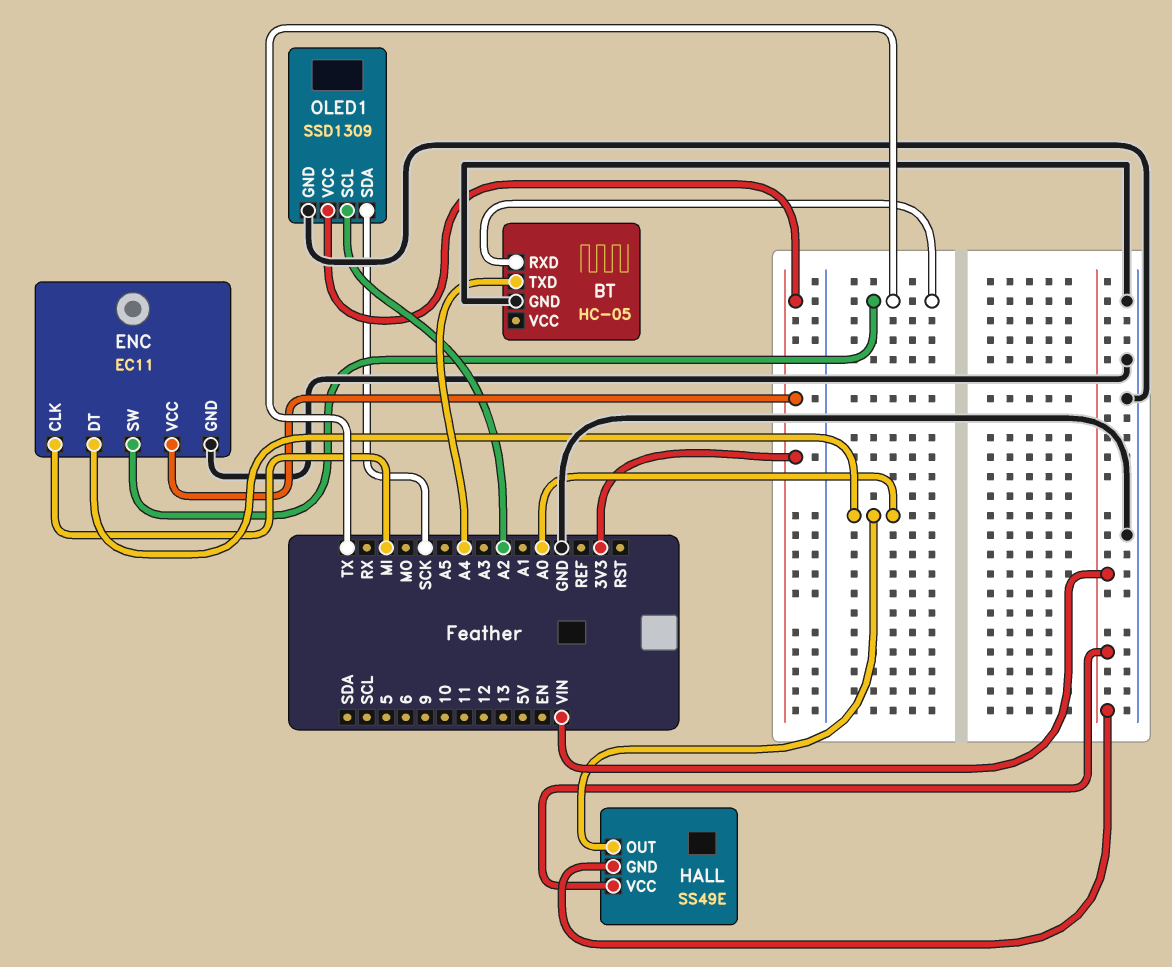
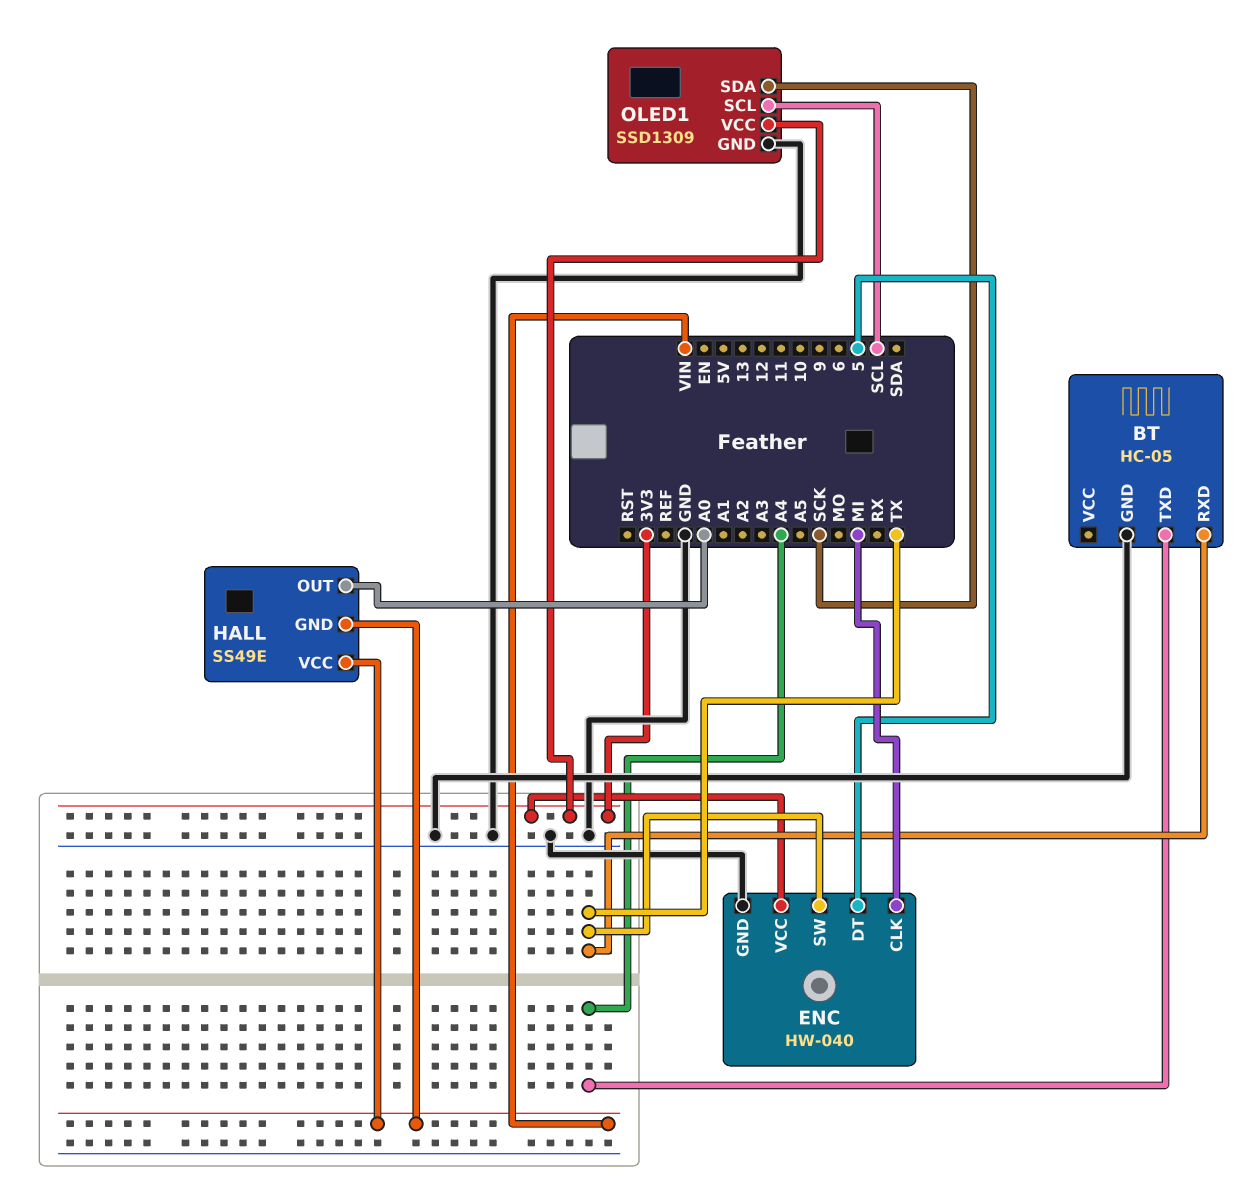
ENC: EC11 -> HW-040
ENC pin DT: A0 -> 5
OLED1 pin SCL: A2 -> SCL

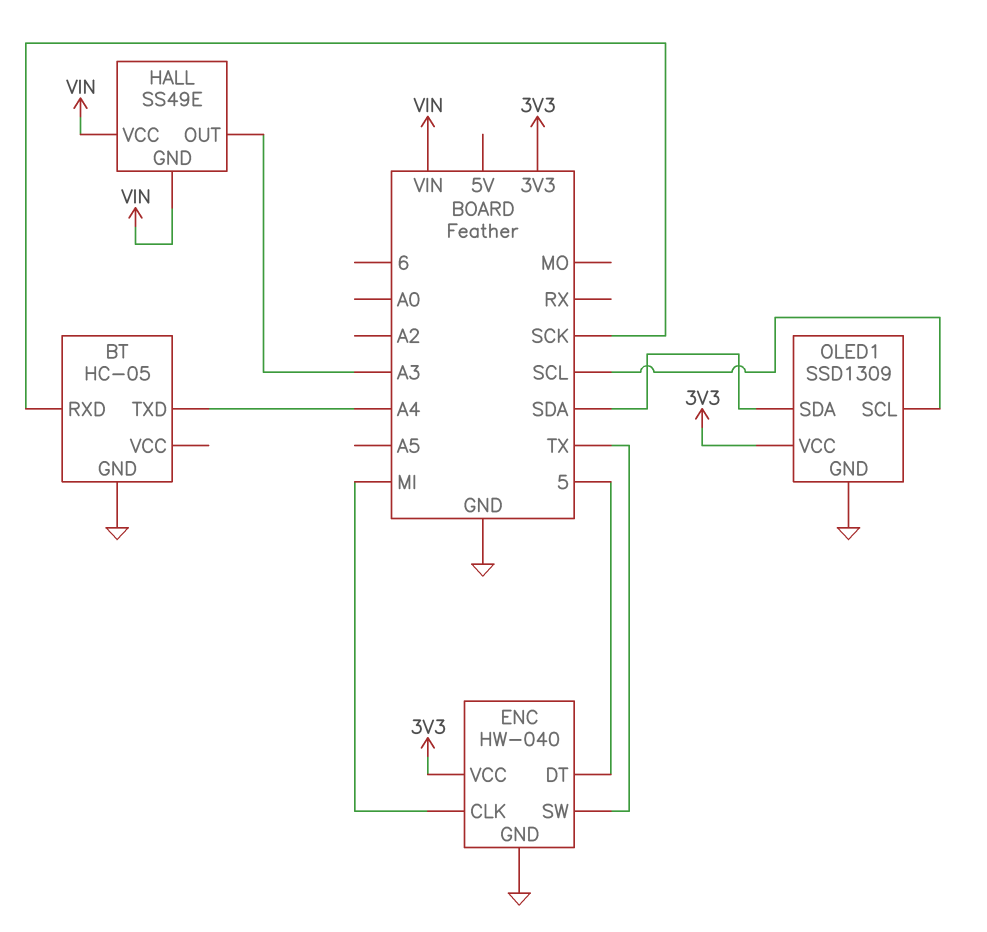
BT pin RXD: TX -> SCK
HALL pin OUT: A0 -> A3
OLED1 pin SDA: SCK -> SDA

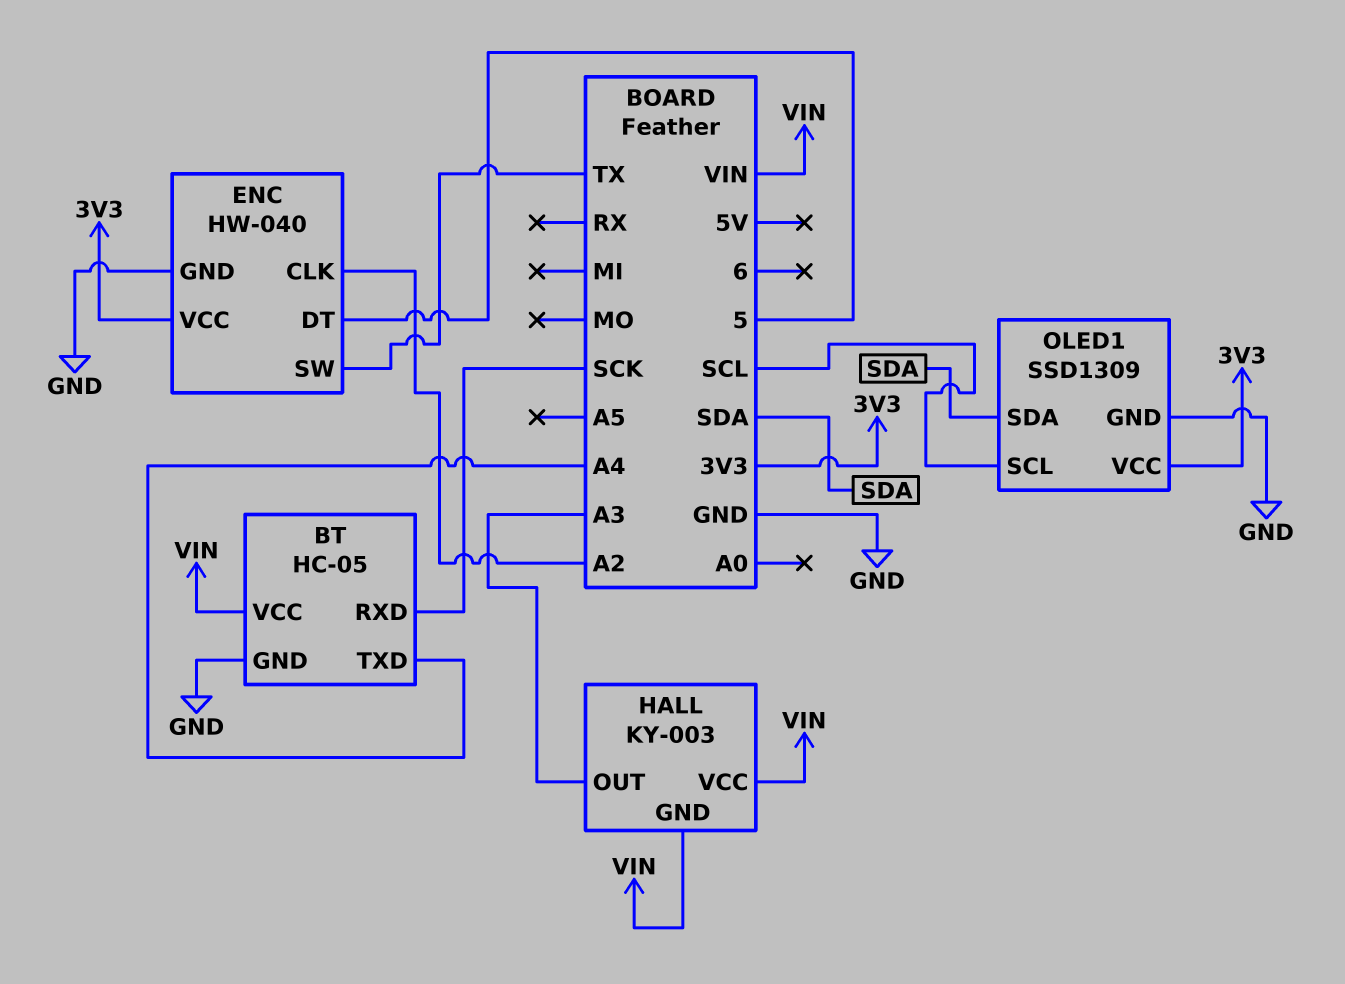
BT pin VCC: none -> VIN
ENC pin CLK: MI -> A2
HALL: SS49E -> KY-003

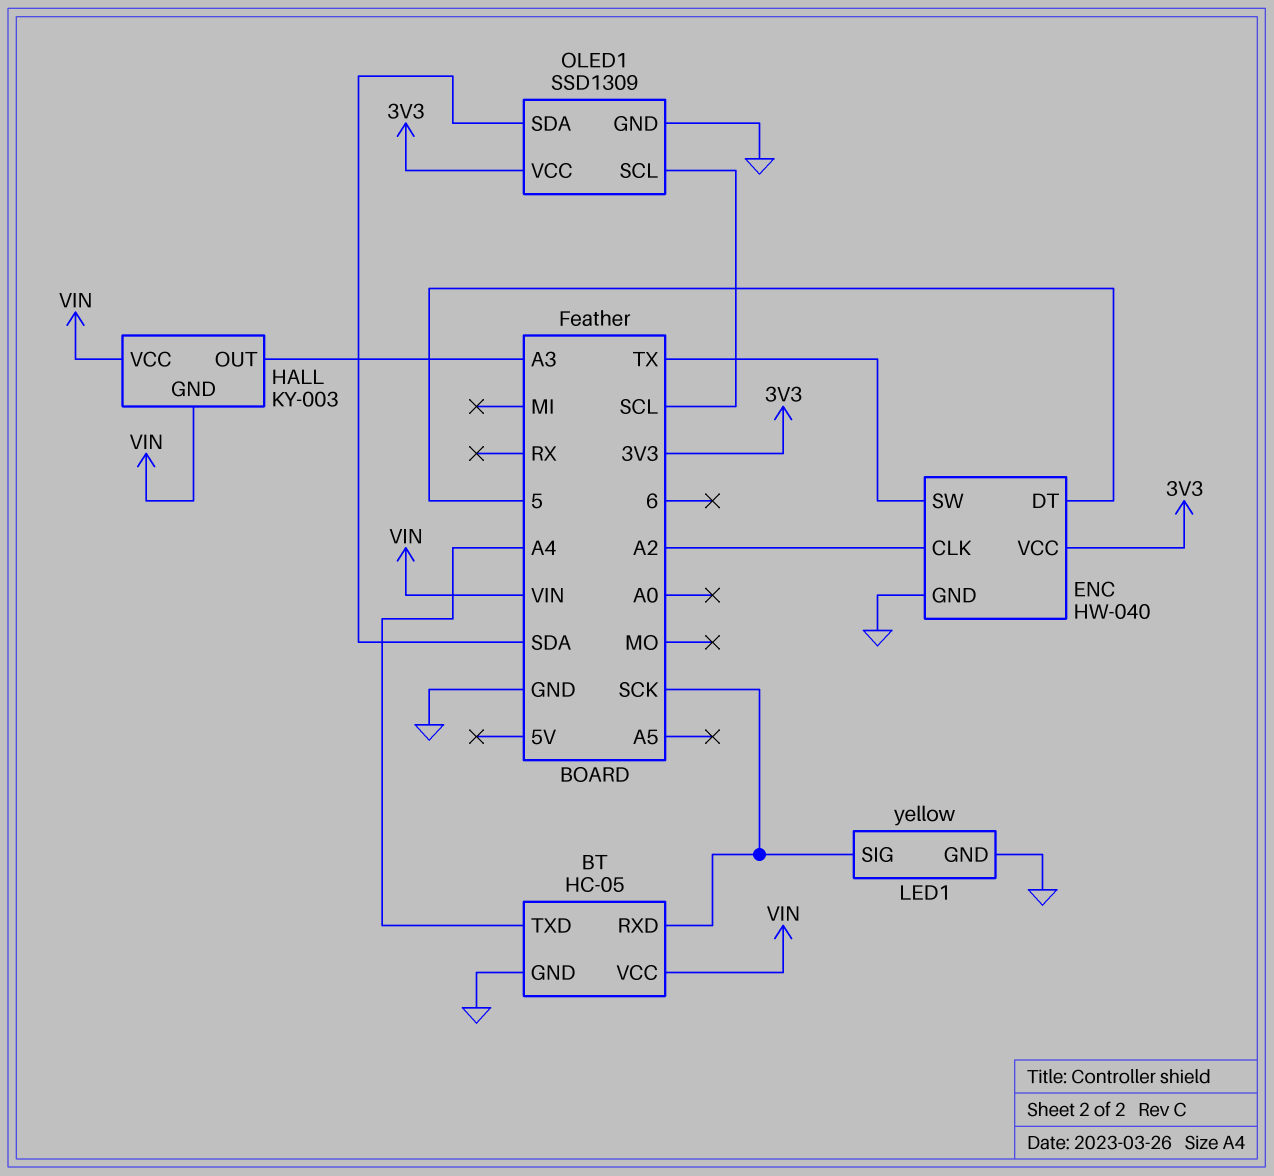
LED1: none -> yellow
LED1 pin GND: none -> GND
LED1 pin SIG: none -> SCK

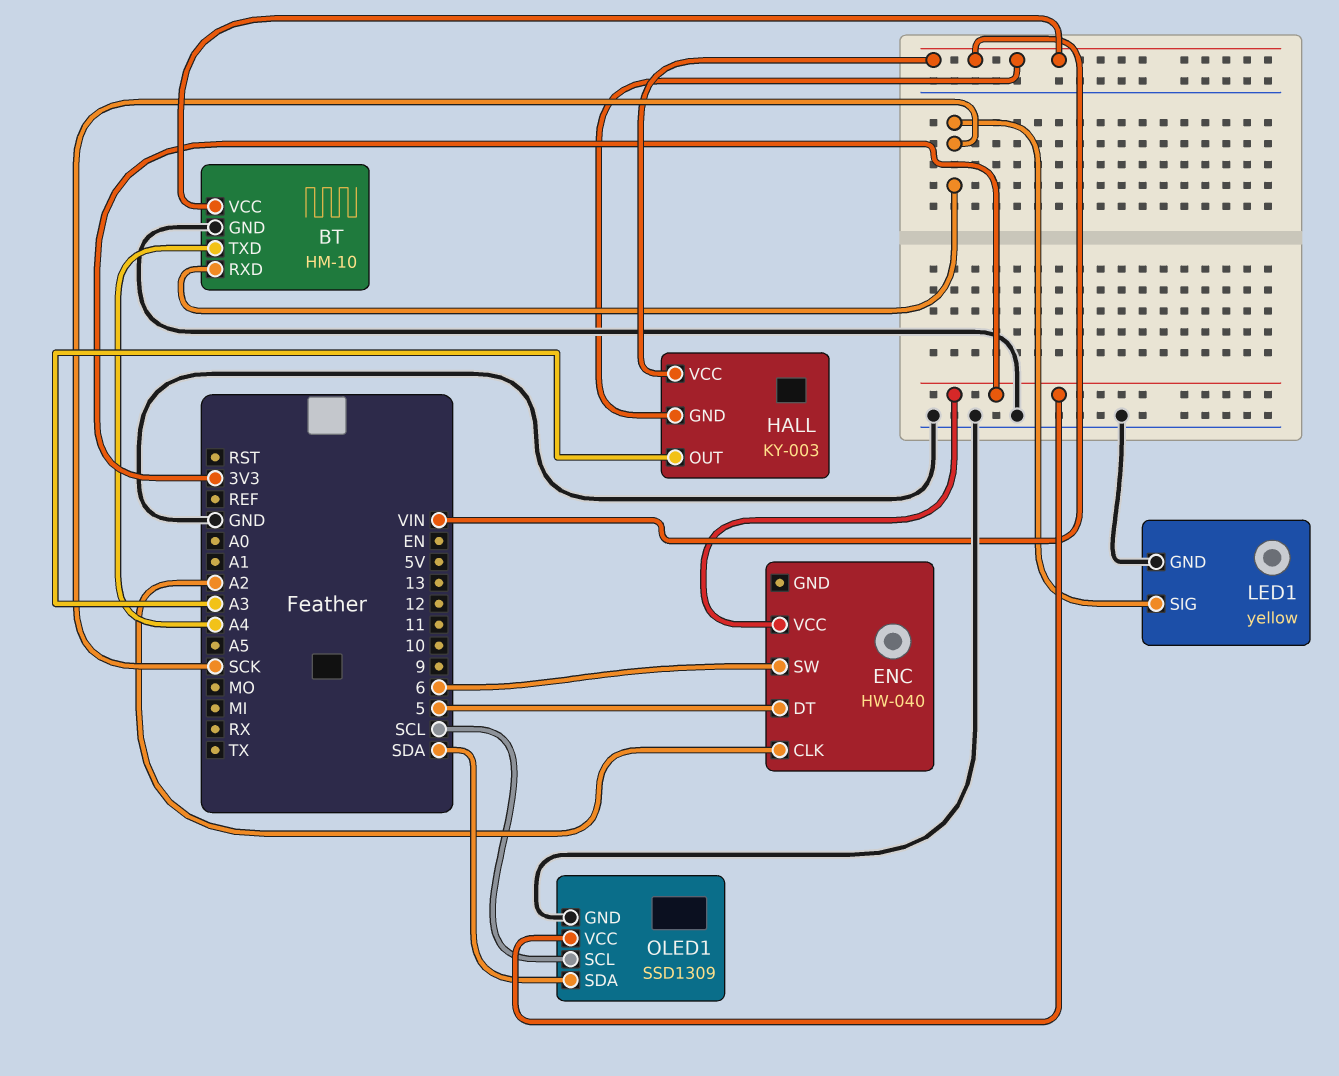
BT: HC-05 -> HM-10
ENC pin GND: GND -> none
ENC pin SW: TX -> 6

